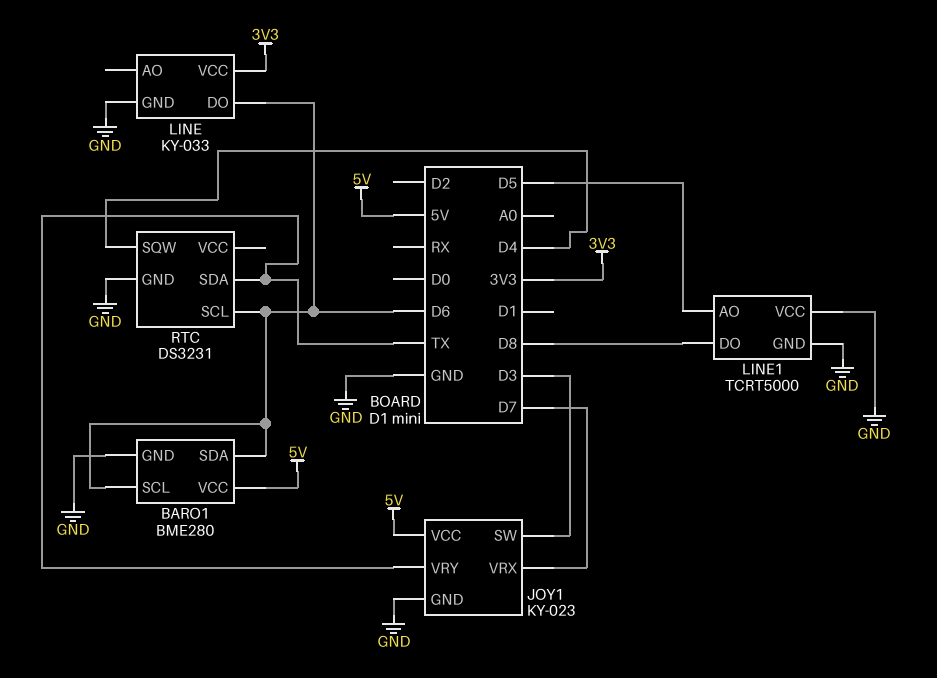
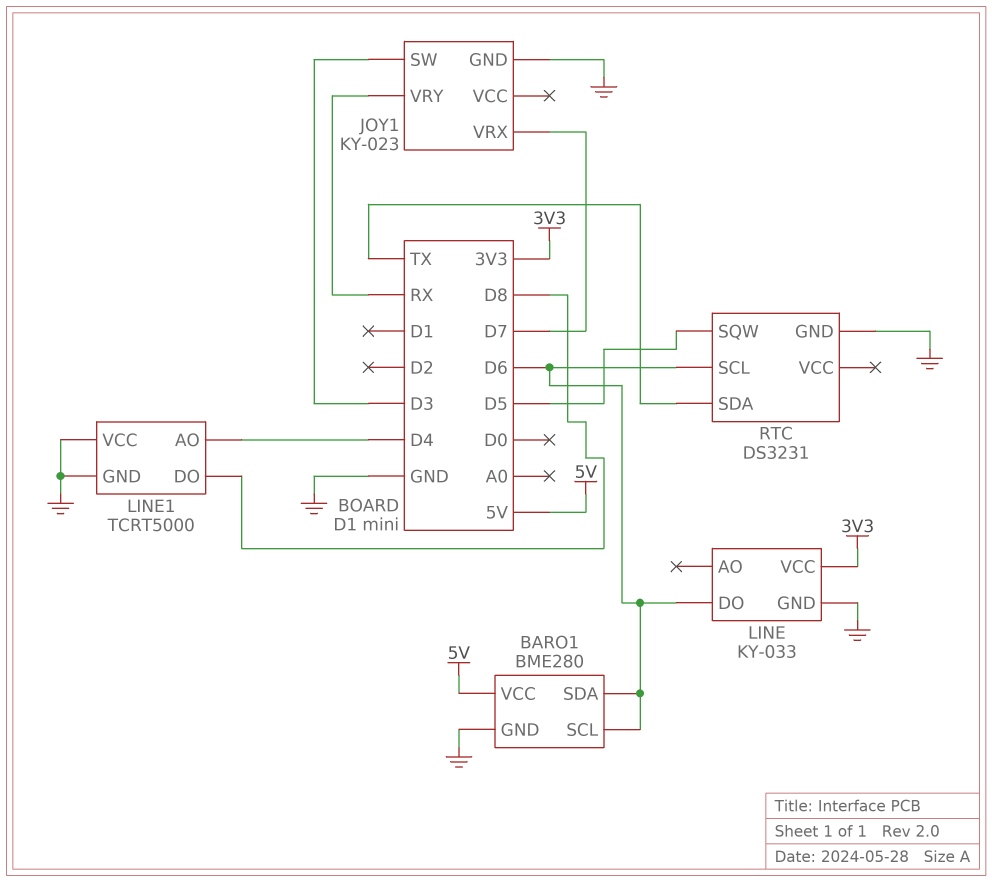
JOY1 pin VCC: 5V -> none
JOY1 pin VRY: TX -> RX
LINE1 pin AO: D5 -> D4
RTC pin SQW: D4 -> D5

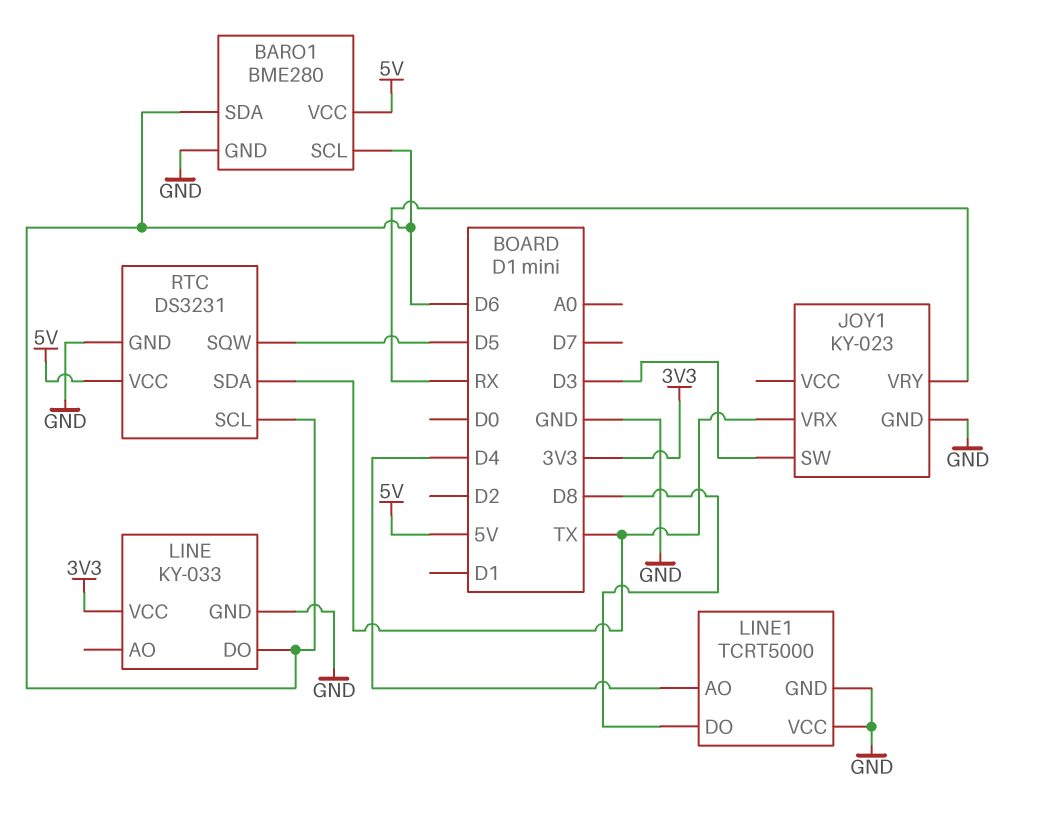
JOY1 pin VRX: D7 -> TX
RTC pin VCC: none -> 5V

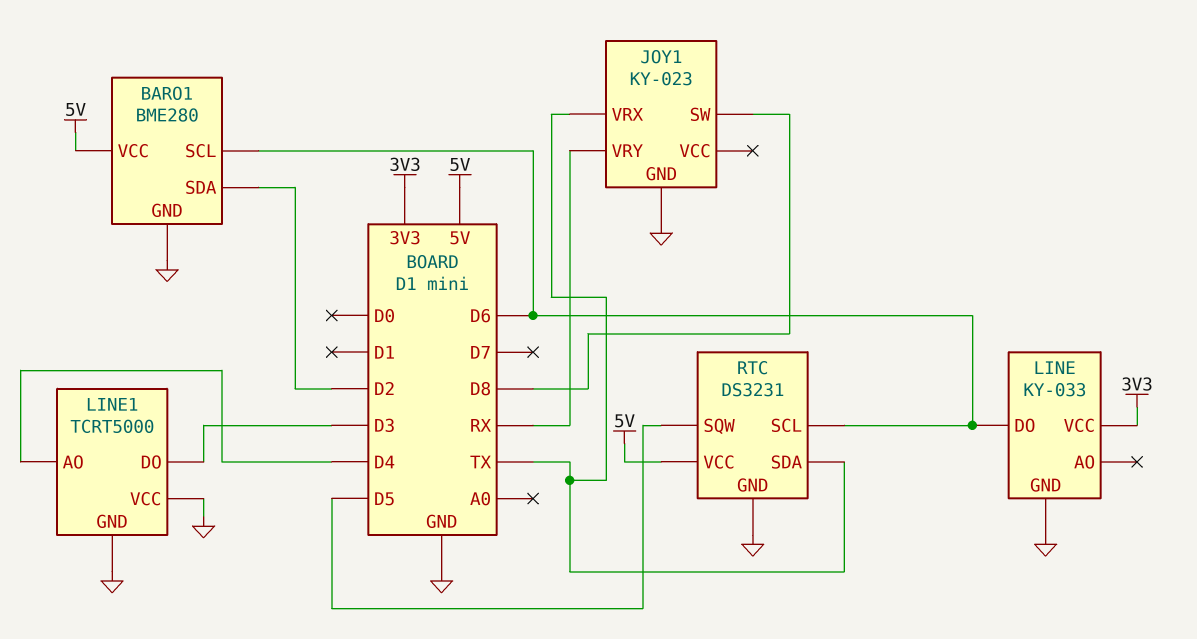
BARO1 pin SDA: D6 -> D2
JOY1 pin SW: D3 -> D8
LINE1 pin DO: D8 -> D3

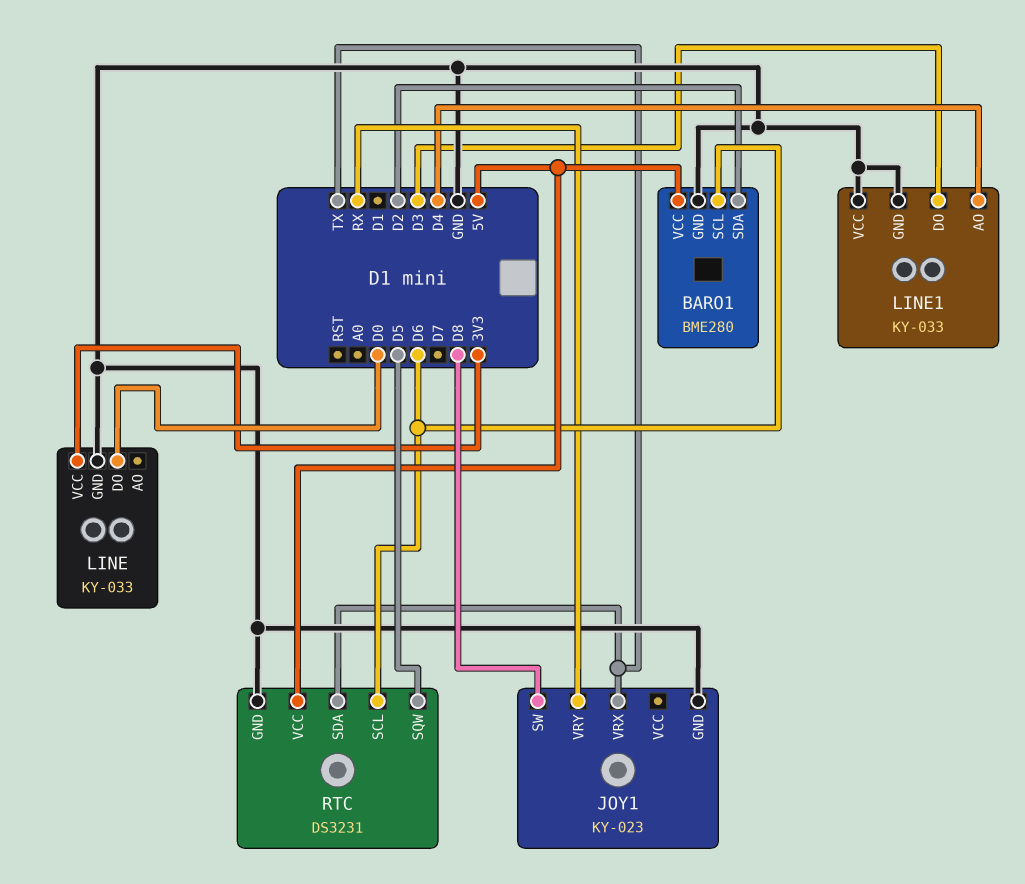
LINE pin DO: D6 -> D0
LINE1: TCRT5000 -> KY-033

